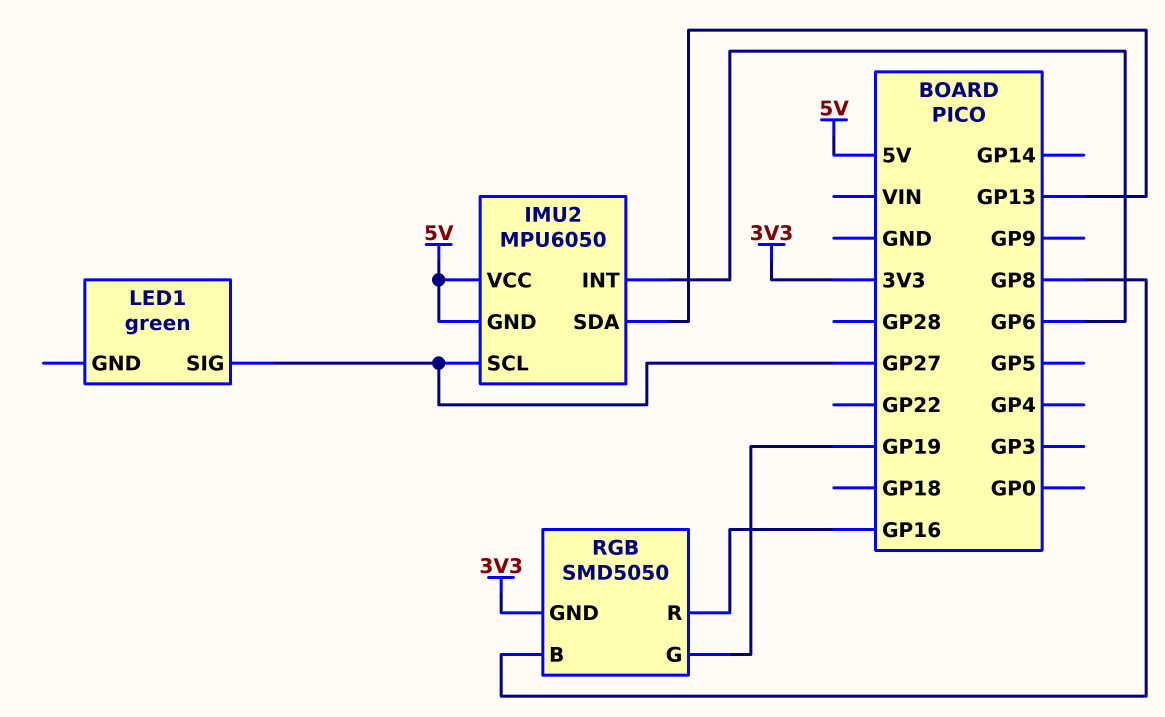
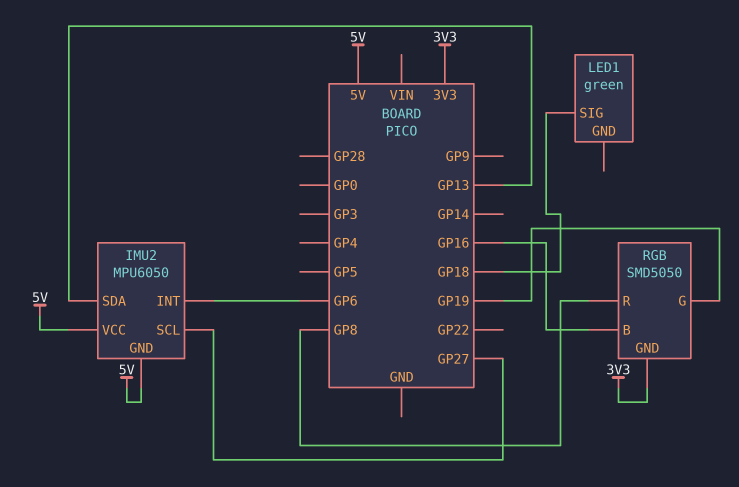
LED1 pin SIG: GP27 -> GP18
RGB pin B: GP8 -> GP16
RGB pin R: GP16 -> GP8

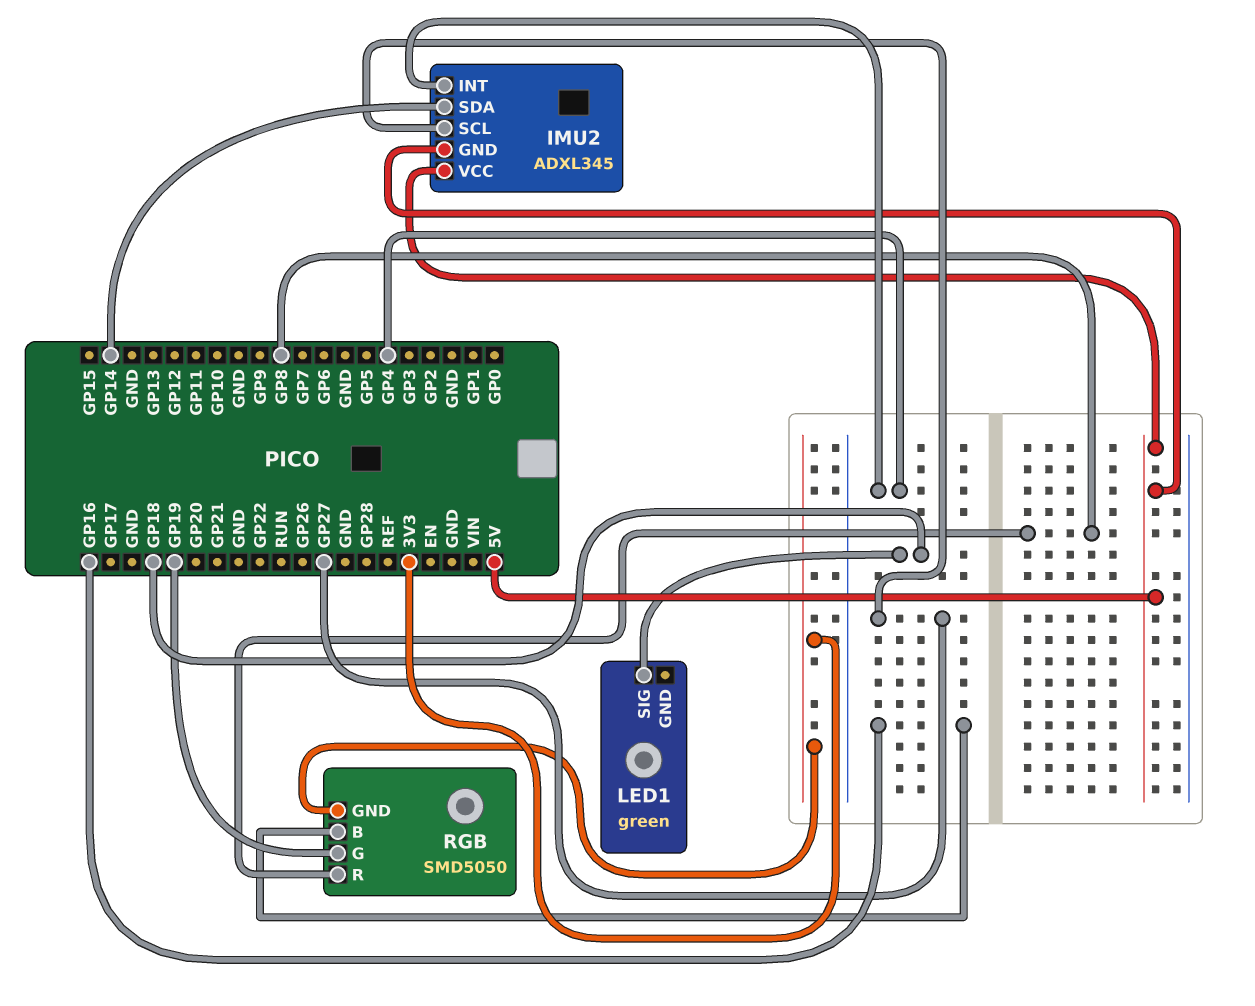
IMU2: MPU6050 -> ADXL345
IMU2 pin INT: GP6 -> GP4
IMU2 pin SDA: GP13 -> GP14

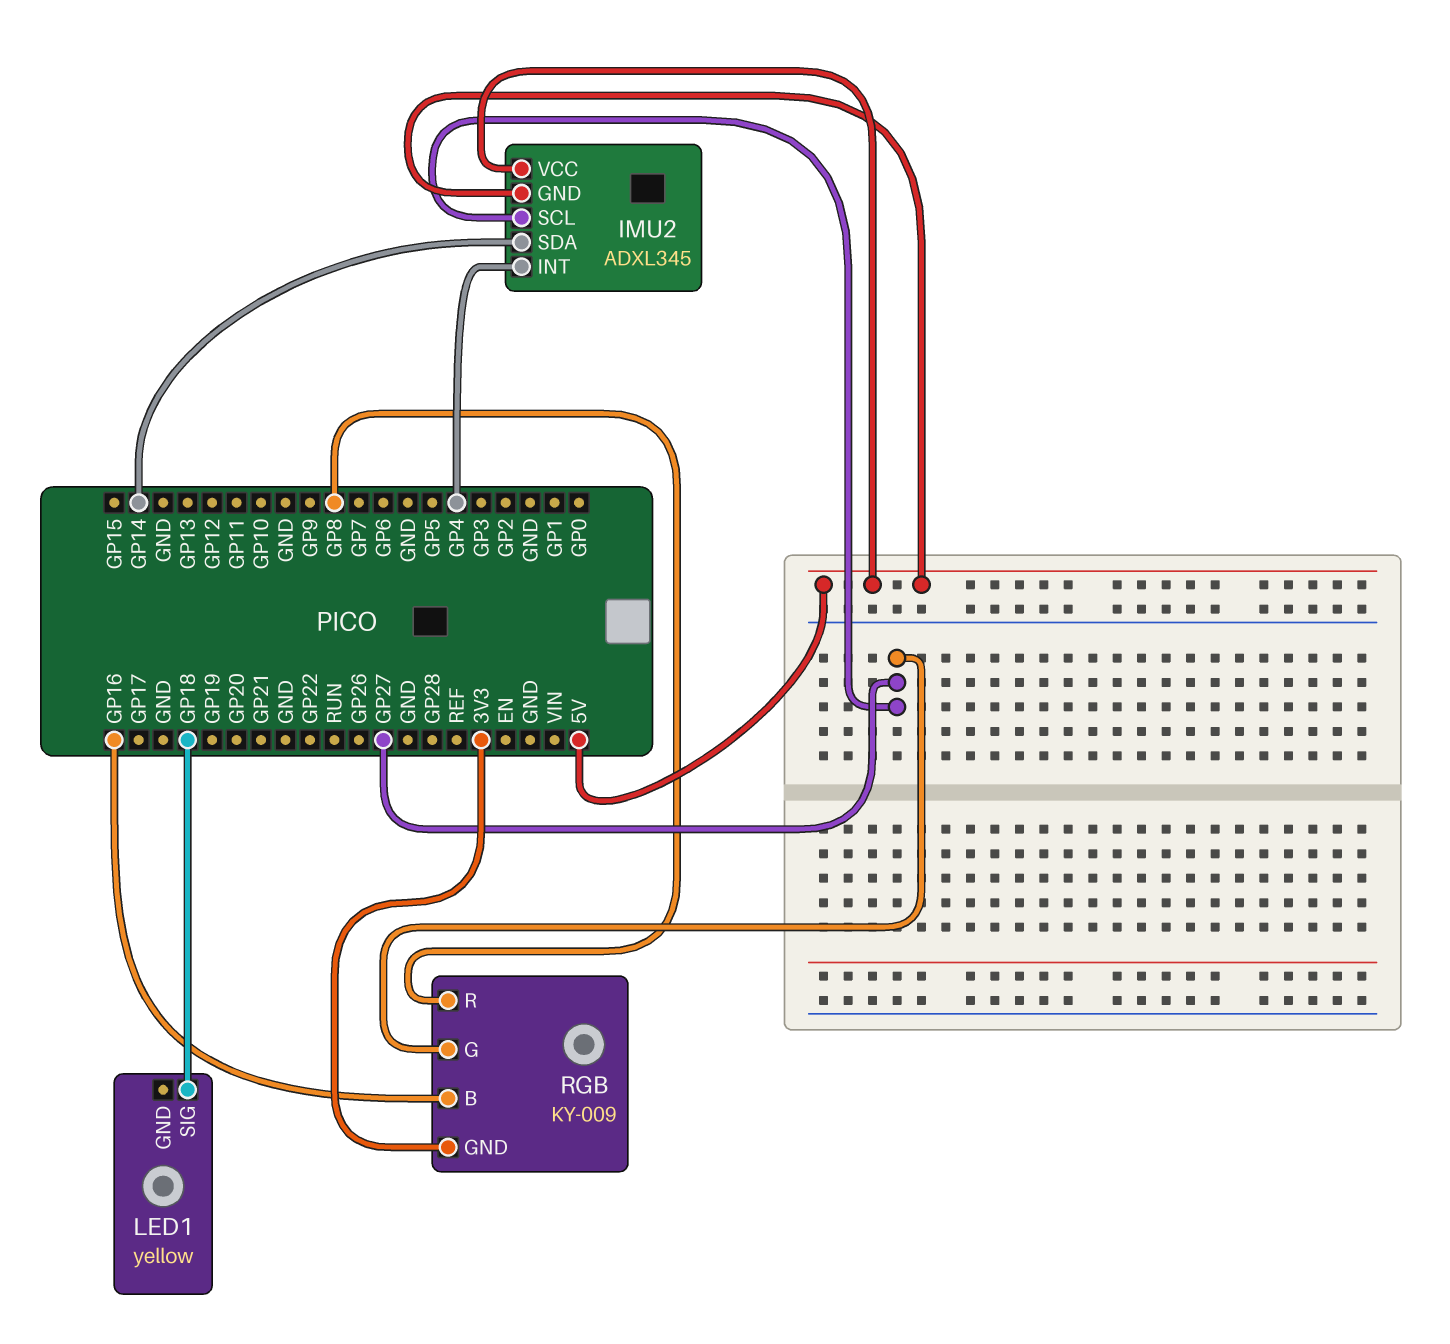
LED1: green -> yellow
RGB: SMD5050 -> KY-009
RGB pin G: GP19 -> GP27

